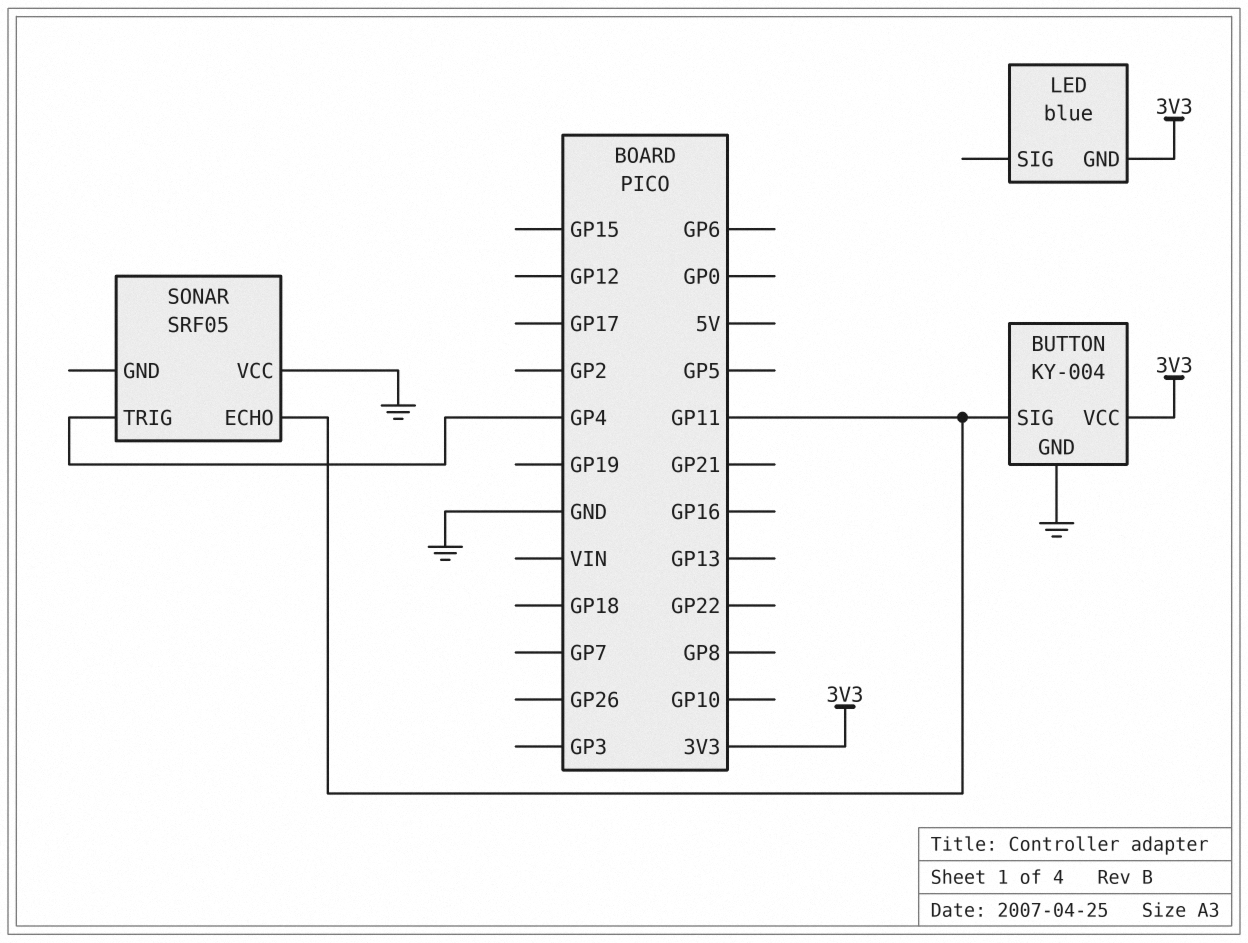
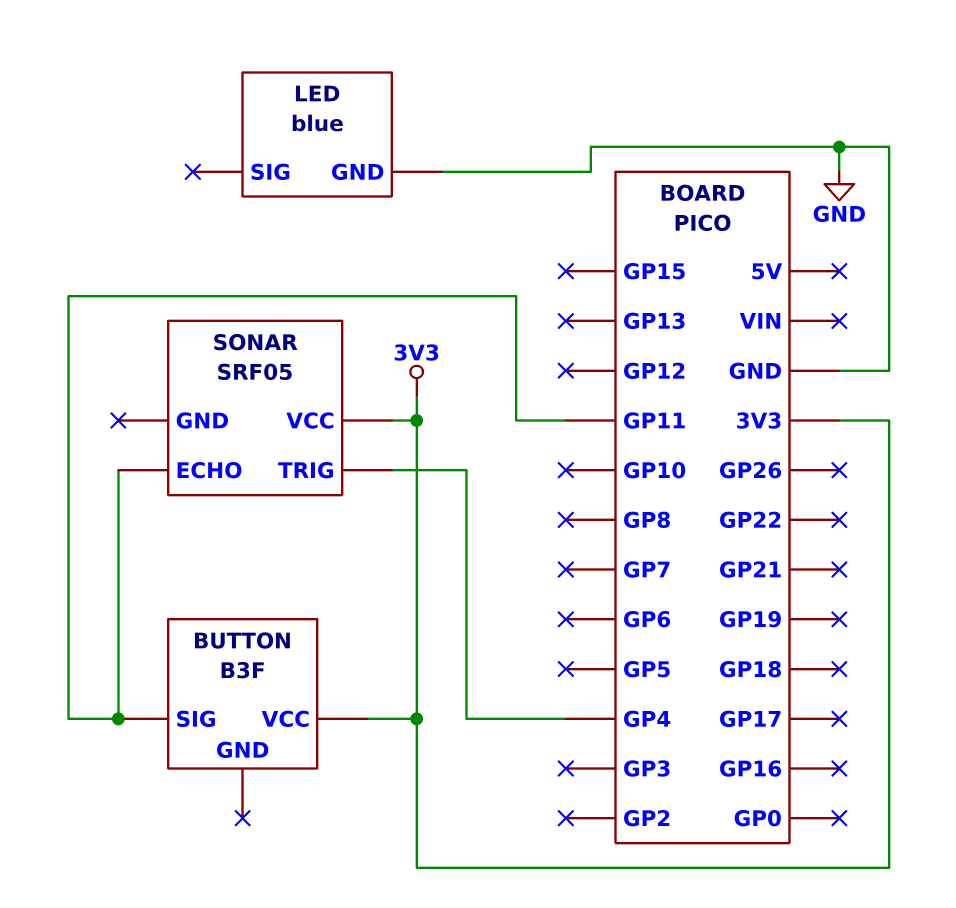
BUTTON: KY-004 -> B3F
BUTTON pin GND: GND -> none
LED pin GND: 3V3 -> GND
SONAR pin VCC: GND -> 3V3

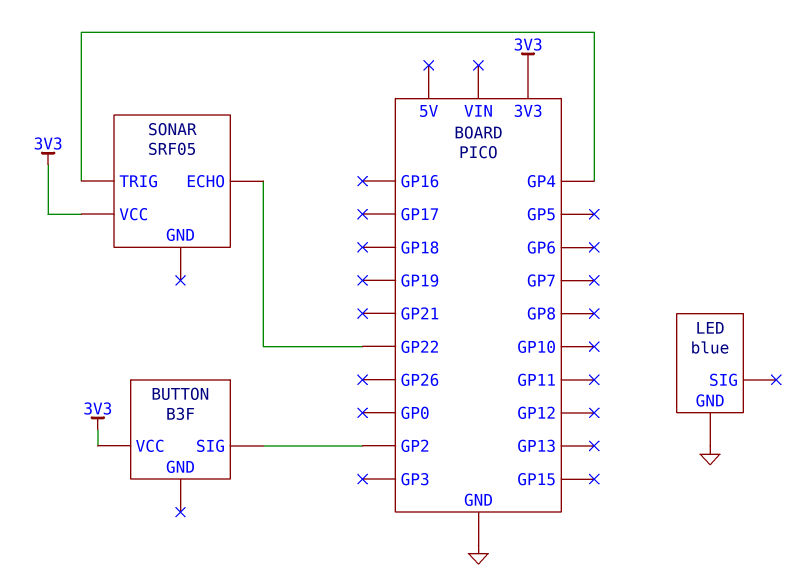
BUTTON pin SIG: GP11 -> GP2
SONAR pin ECHO: GP11 -> GP22

